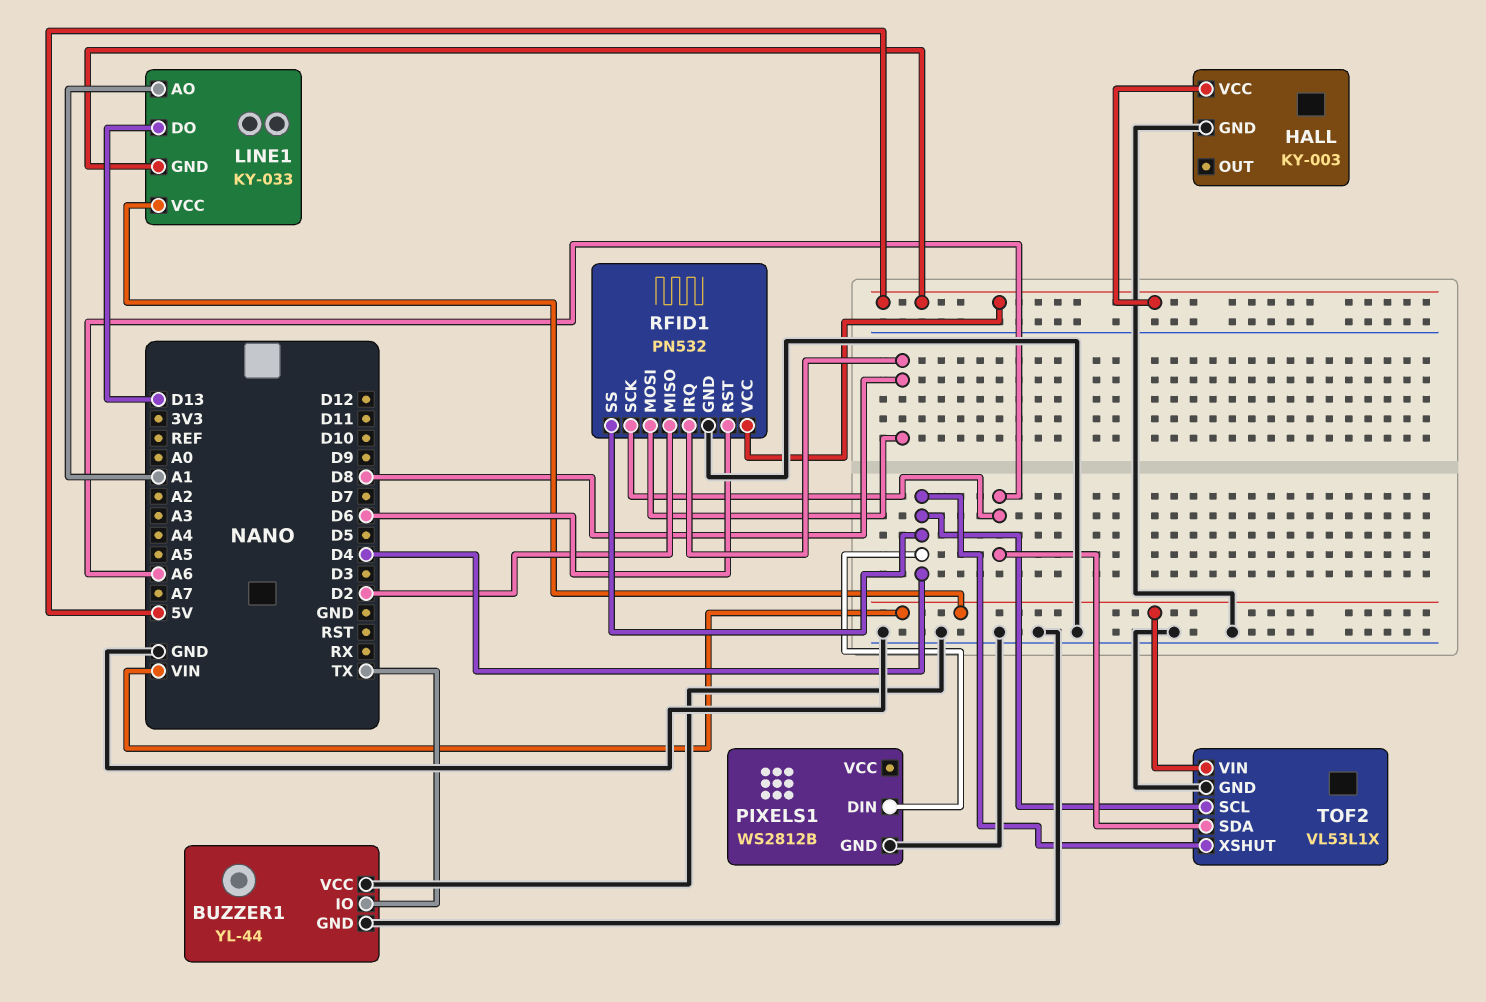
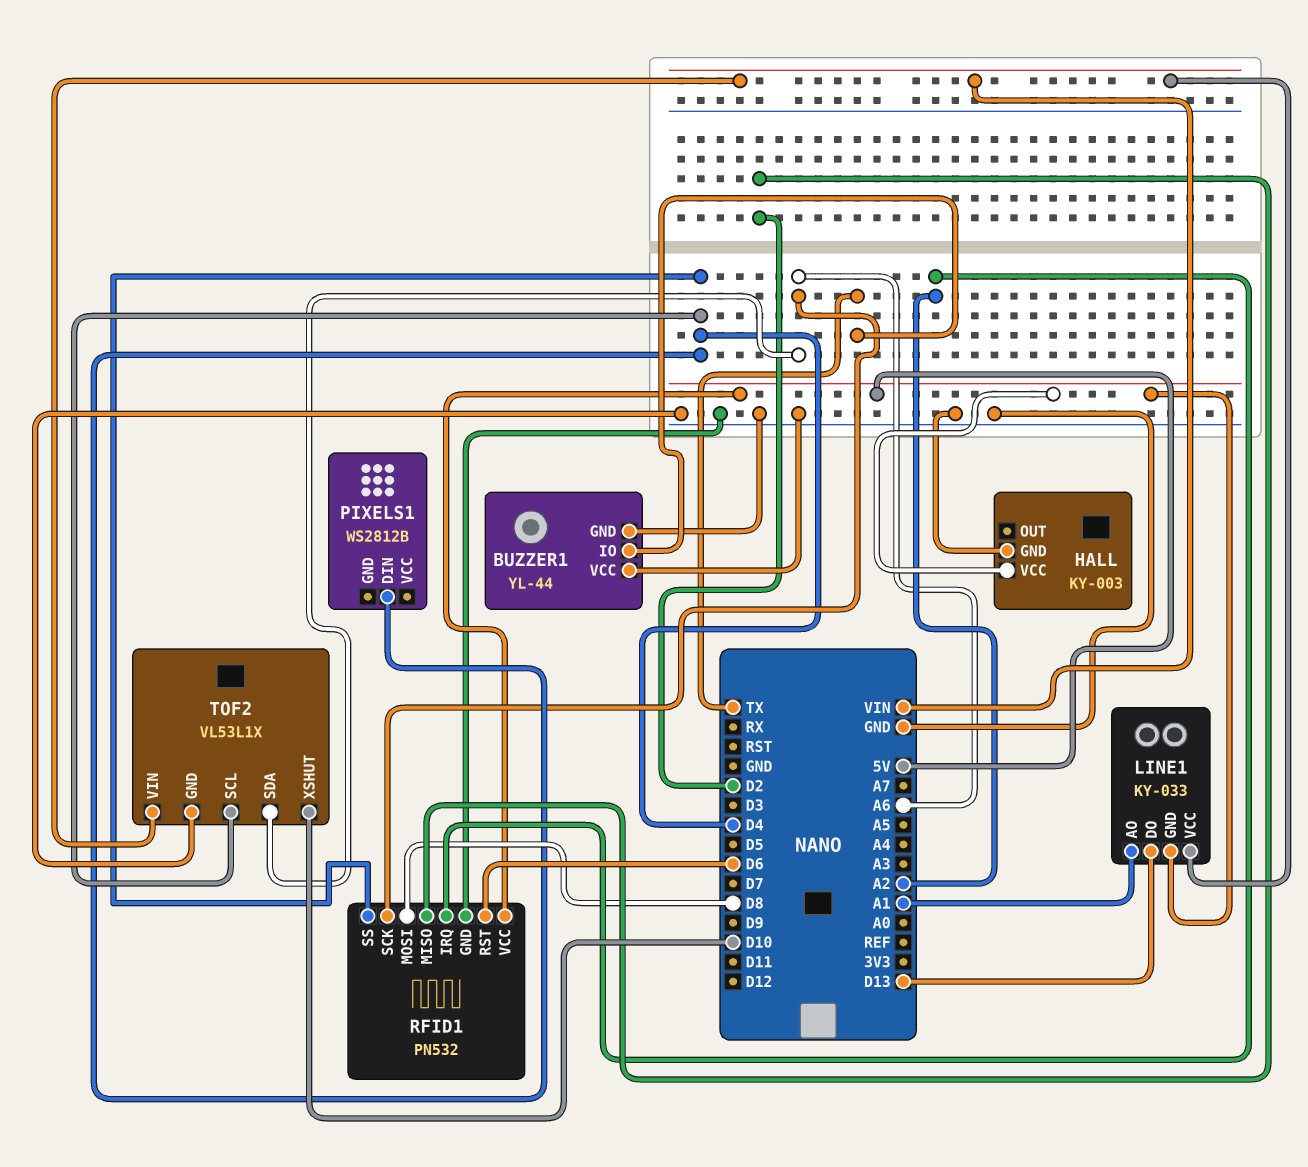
PIXELS1 pin GND: GND -> none
RFID1 pin IRQ: D8 -> A2
TOF2 pin XSHUT: D4 -> D10

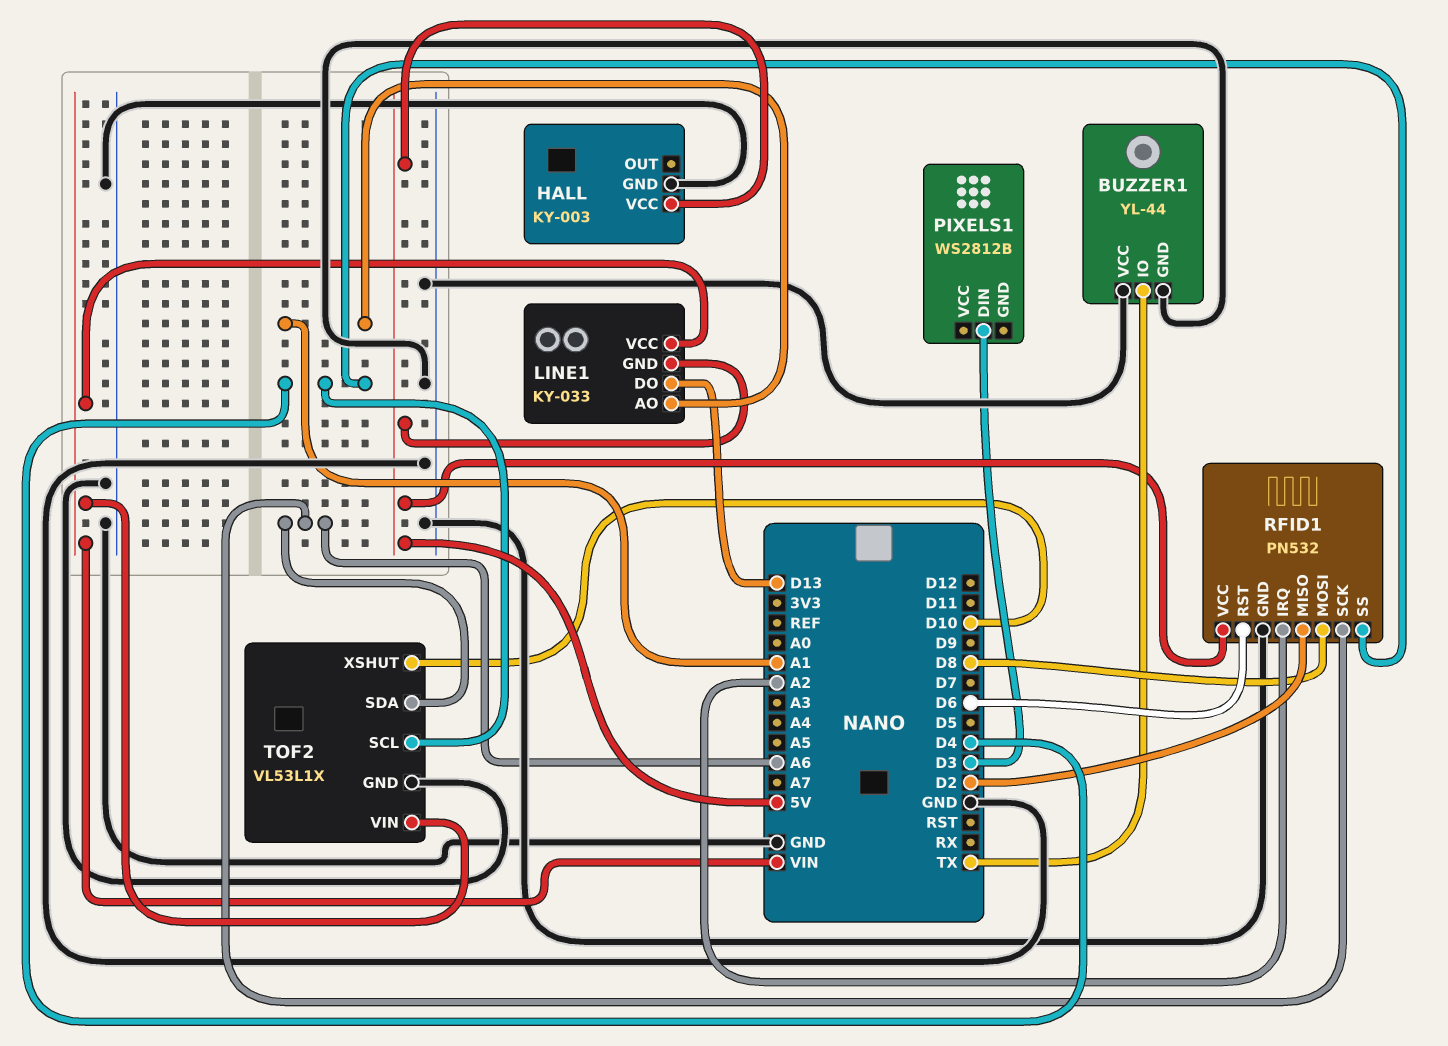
PIXELS1 pin DIN: D4 -> D3

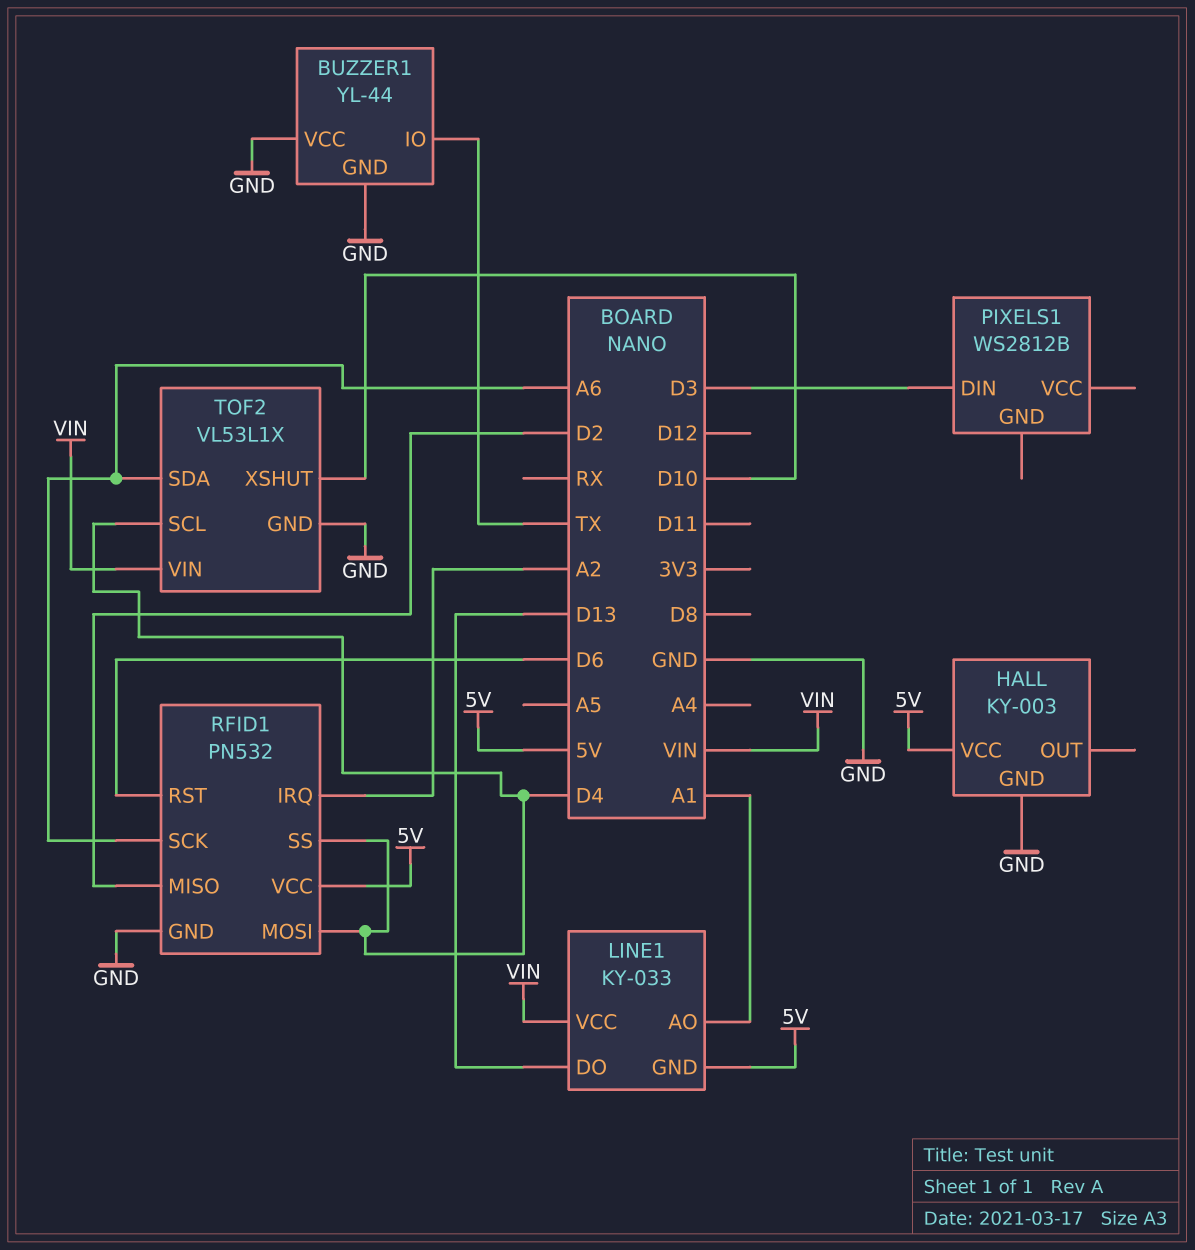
RFID1 pin MOSI: D8 -> D4

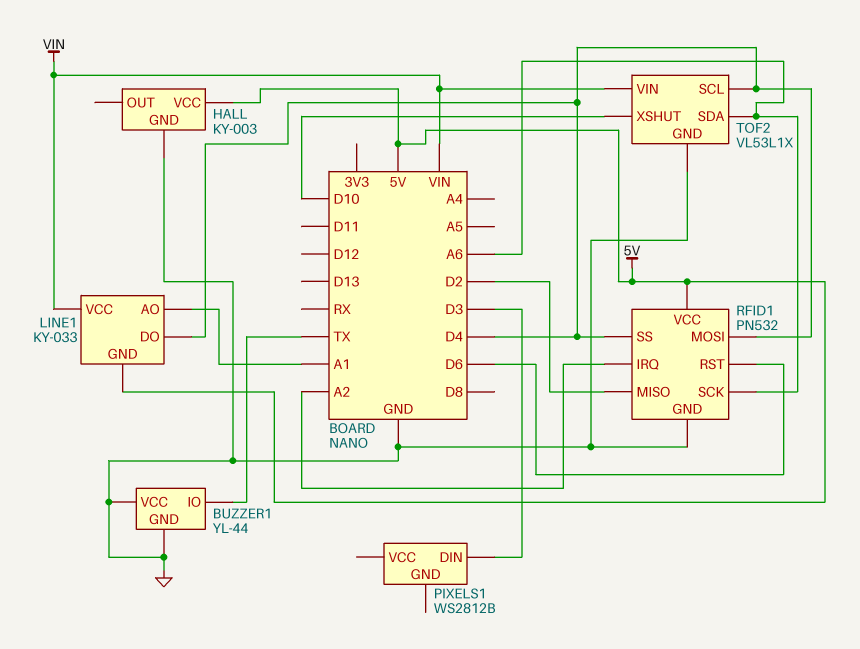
LINE1 pin DO: D13 -> D4

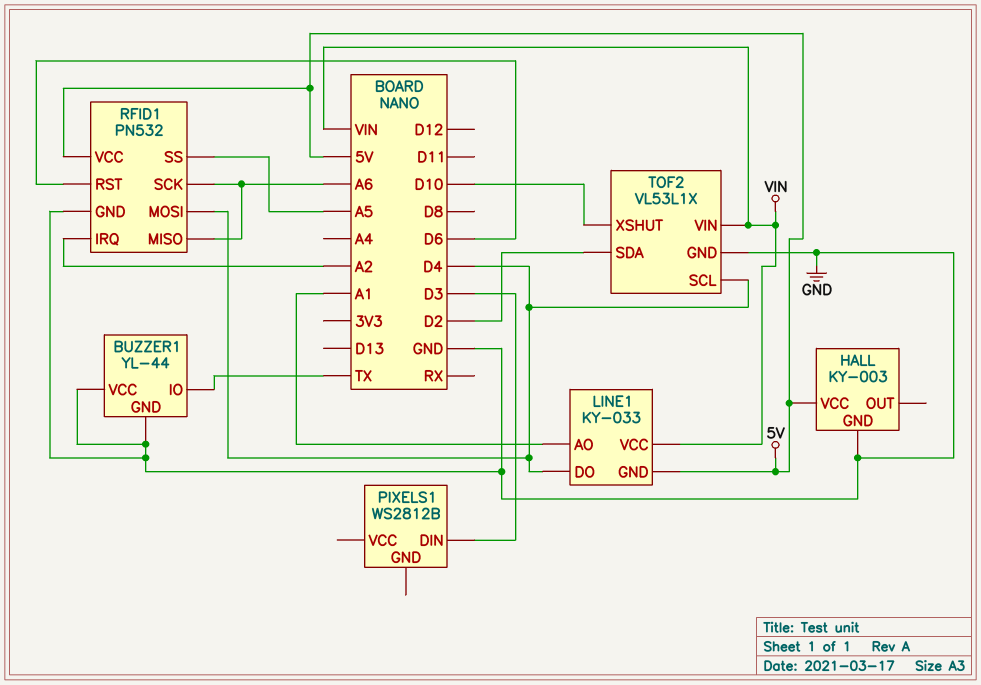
RFID1 pin MISO: D2 -> A6
RFID1 pin SS: D4 -> A5
TOF2 pin SDA: A6 -> D2

